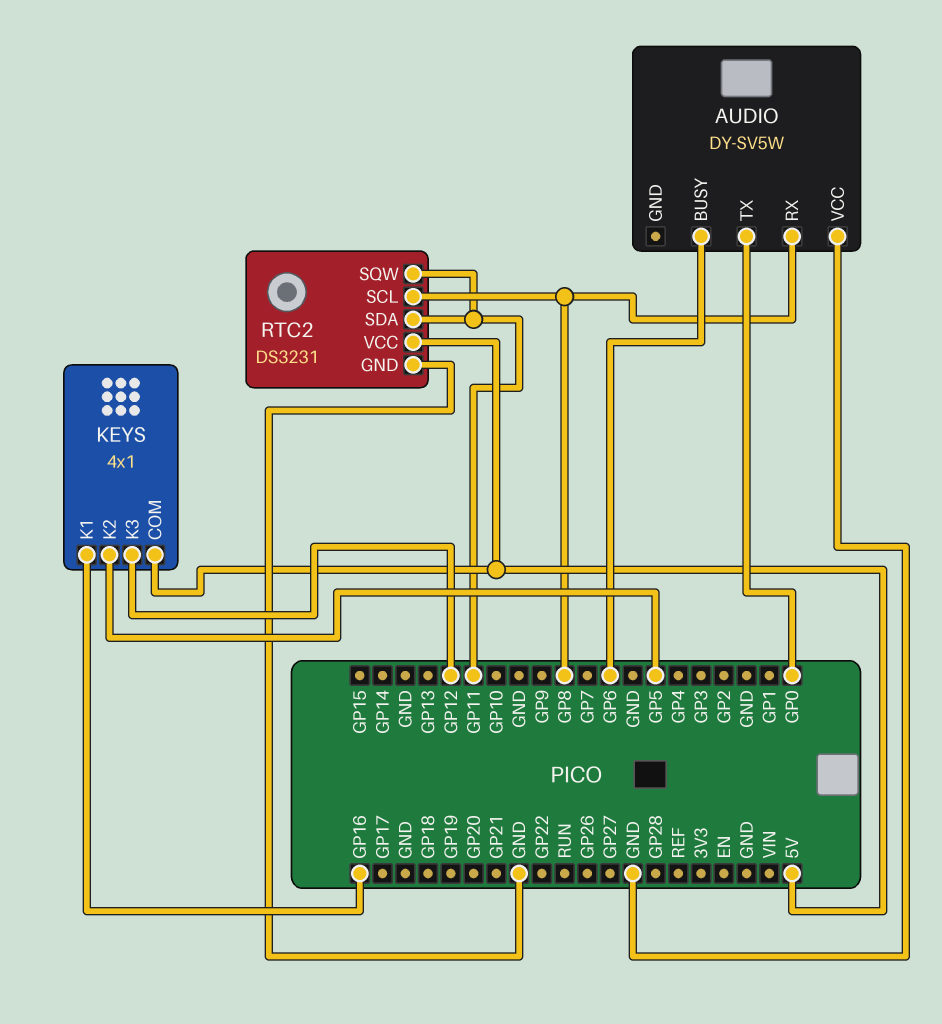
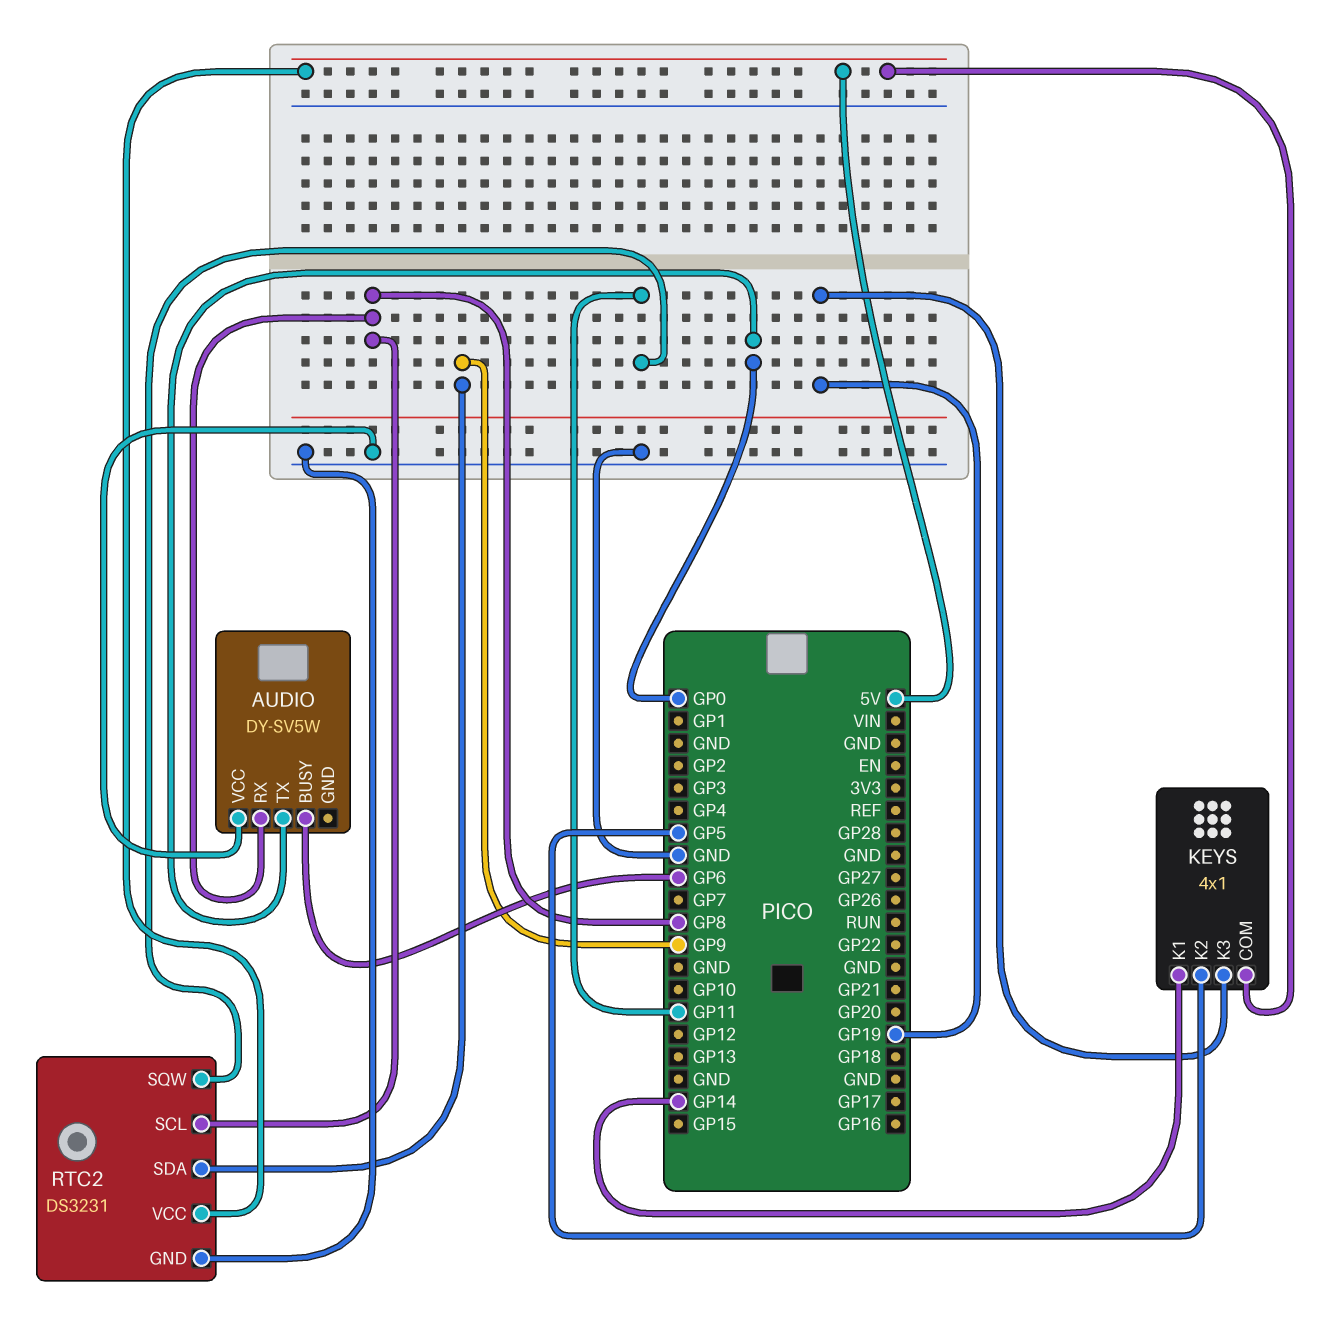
KEYS pin K1: GP16 -> GP14
KEYS pin K3: GP12 -> GP19
RTC2 pin SDA: GP11 -> GP9

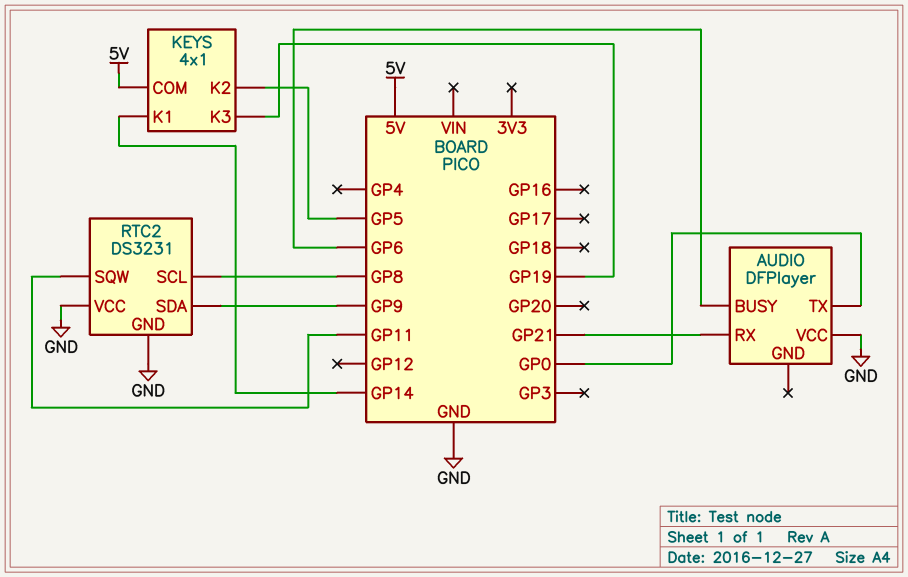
AUDIO: DY-SV5W -> DFPlayer
AUDIO pin RX: GP8 -> GP21
RTC2 pin VCC: 5V -> GND

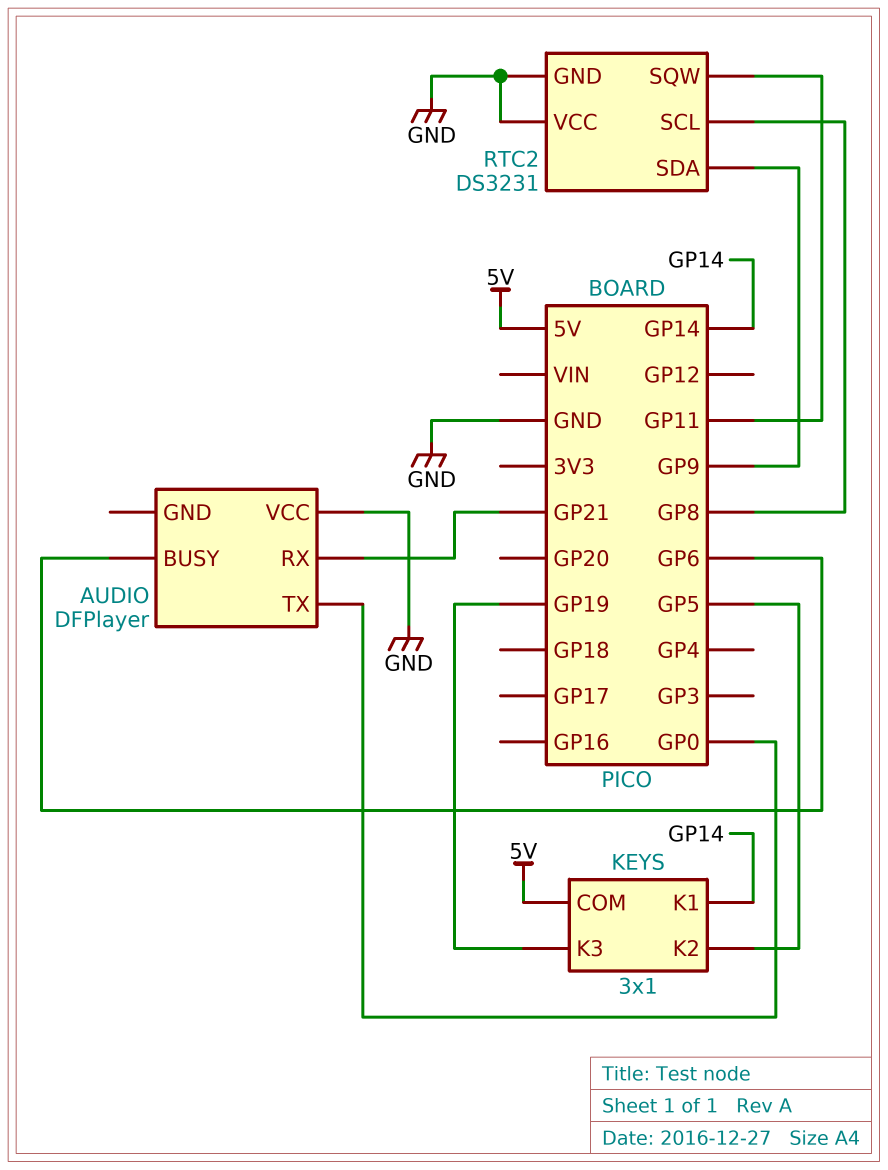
KEYS: 4x1 -> 3x1

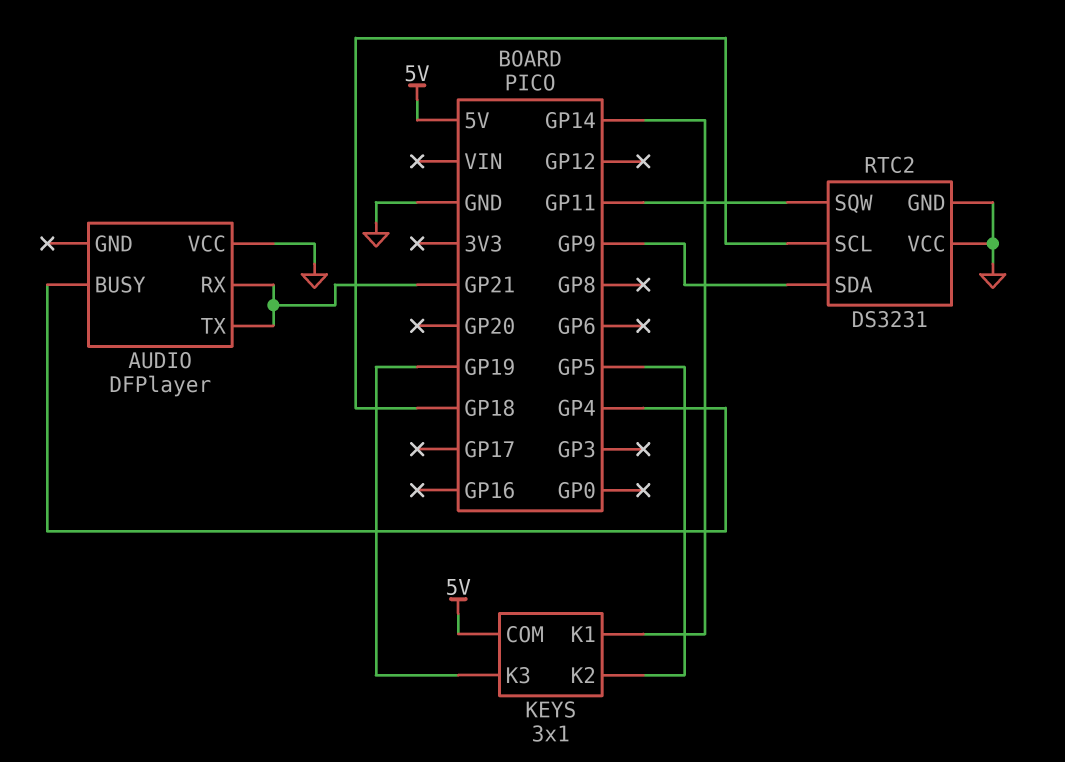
AUDIO pin BUSY: GP6 -> GP4
AUDIO pin TX: GP0 -> GP21
RTC2 pin SCL: GP8 -> GP18

